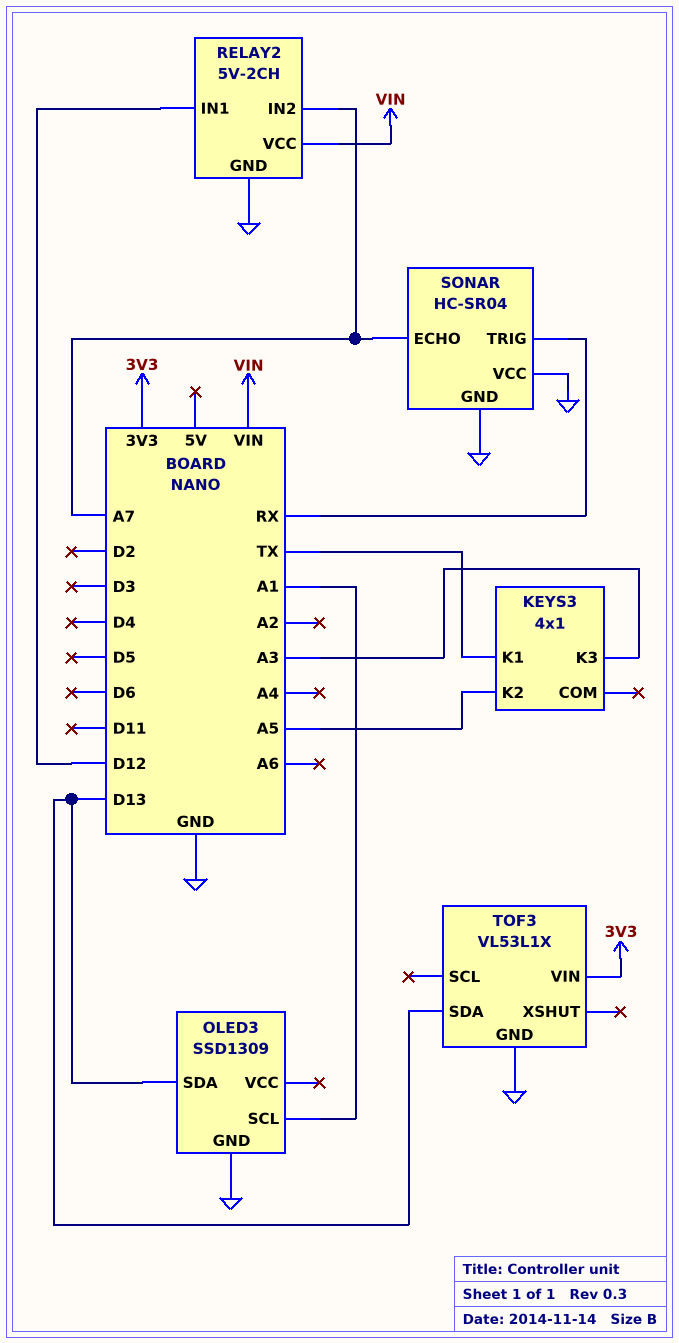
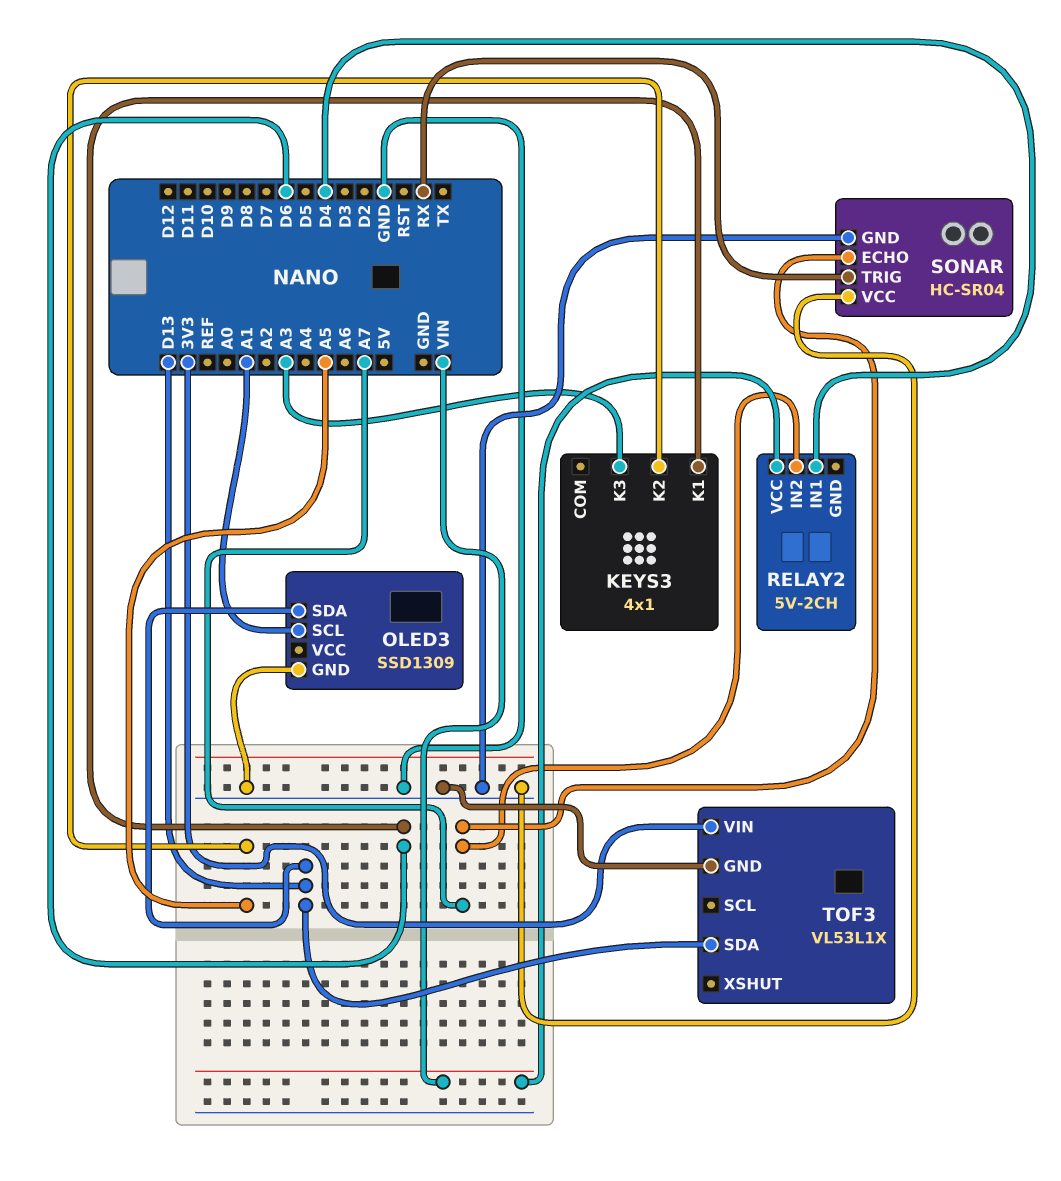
KEYS3 pin K1: TX -> D6
RELAY2 pin GND: GND -> none
RELAY2 pin IN1: D12 -> D4

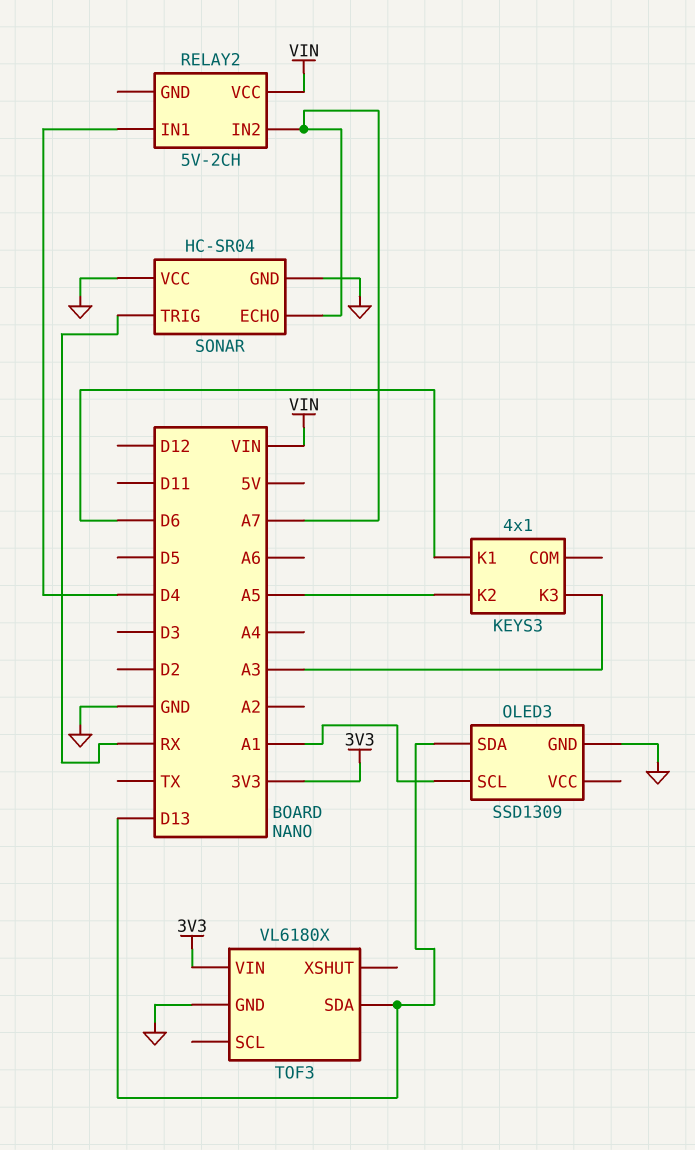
TOF3: VL53L1X -> VL6180X

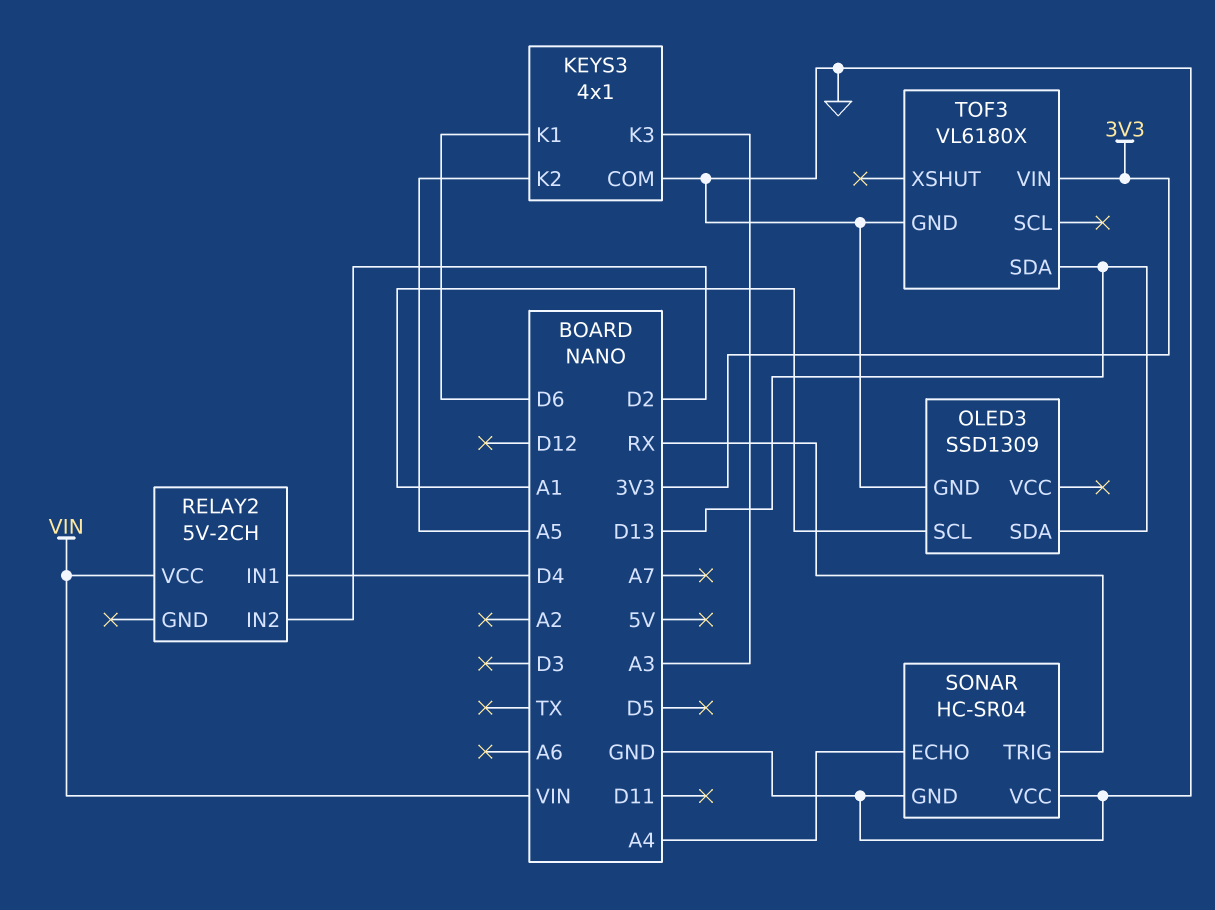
KEYS3 pin COM: none -> GND
RELAY2 pin IN2: A7 -> D2
SONAR pin ECHO: A7 -> A4

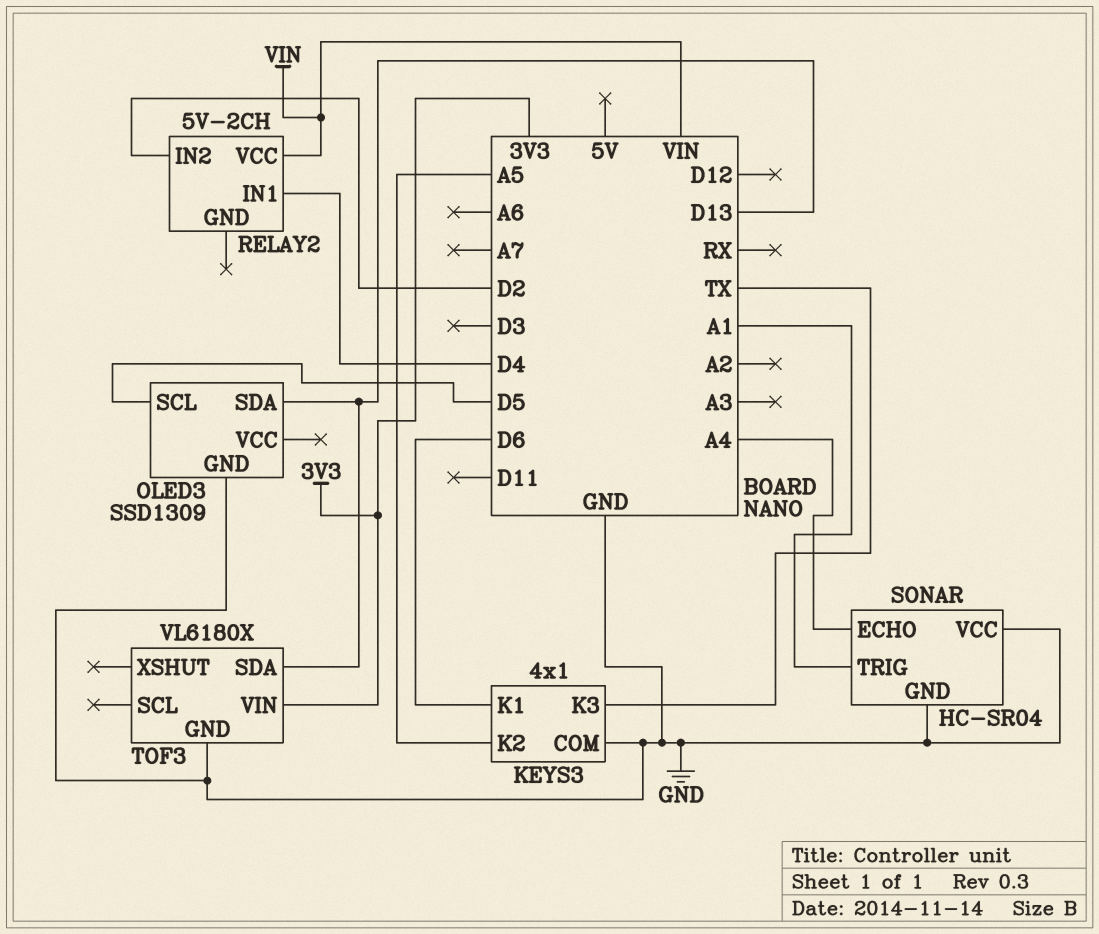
KEYS3 pin K3: A3 -> TX
OLED3 pin SCL: A1 -> D5
SONAR pin TRIG: RX -> A1

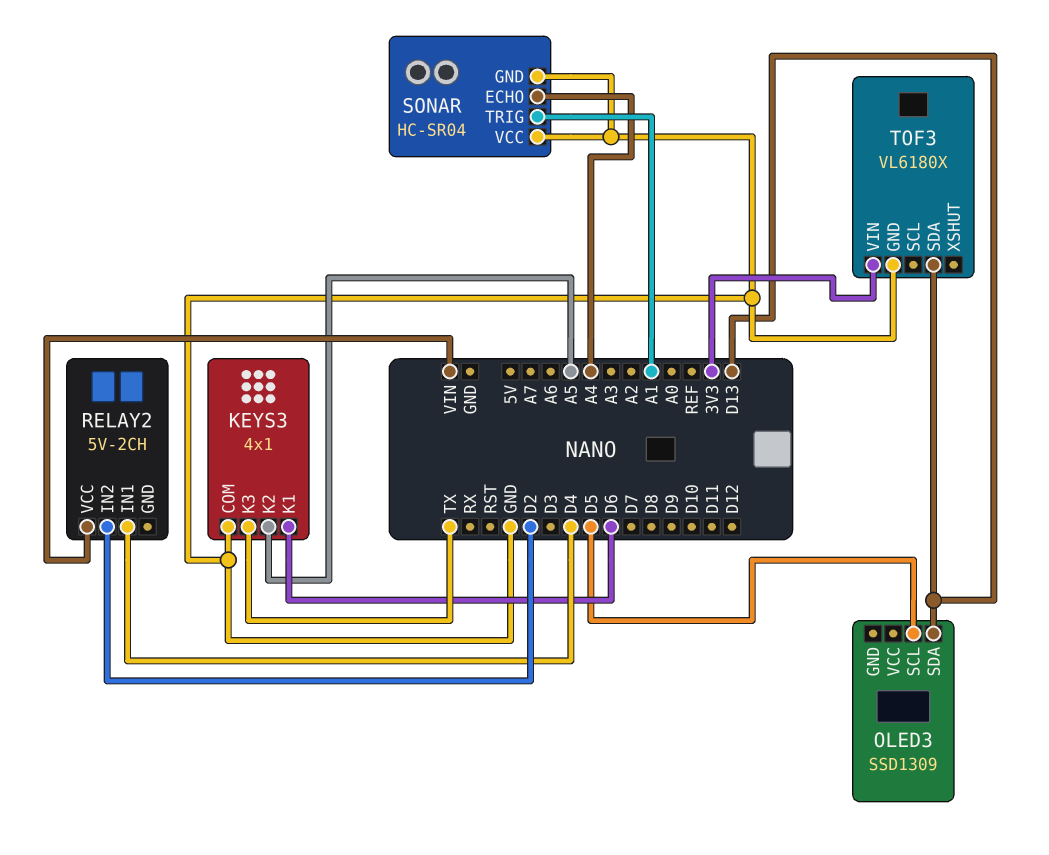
OLED3 pin GND: GND -> none

